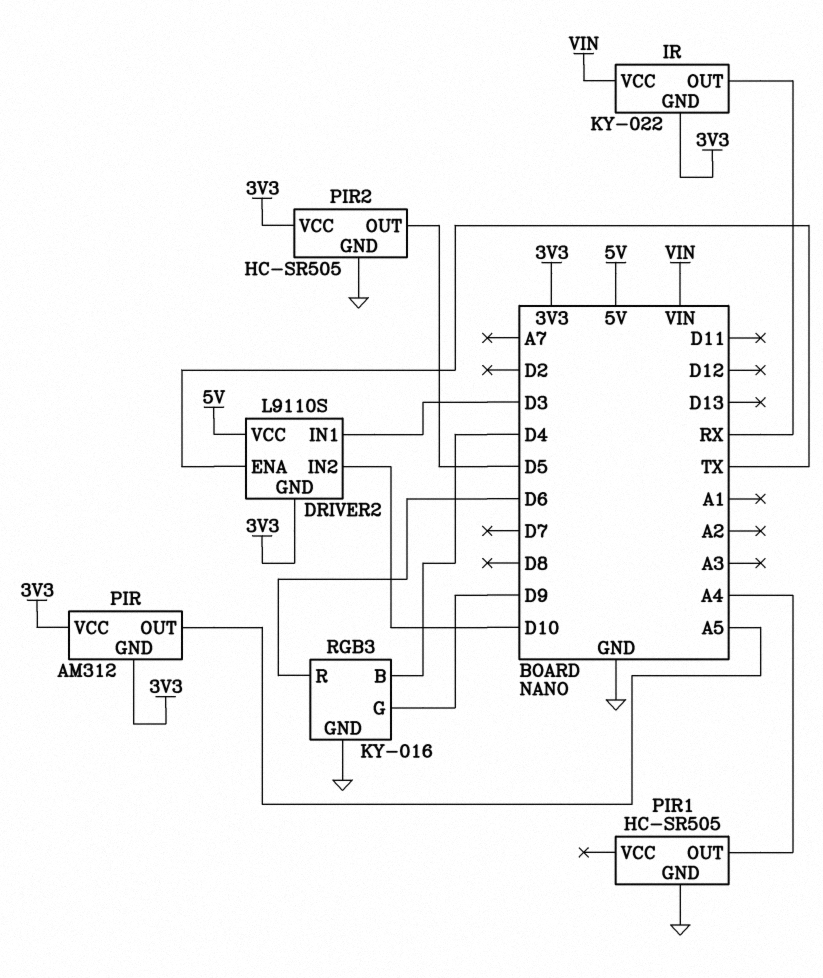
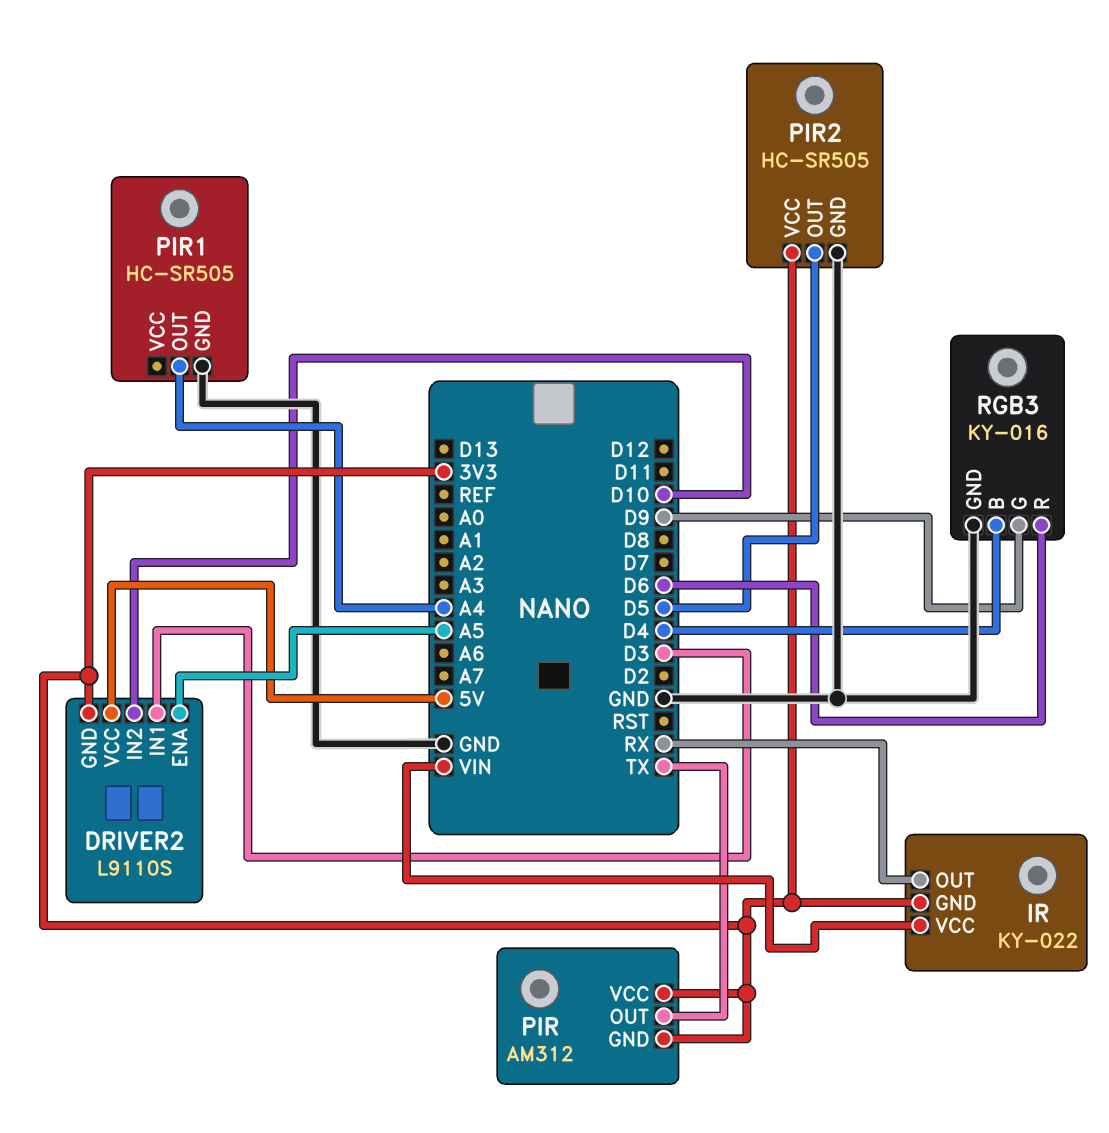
DRIVER2 pin ENA: TX -> A5
PIR pin OUT: A5 -> TX

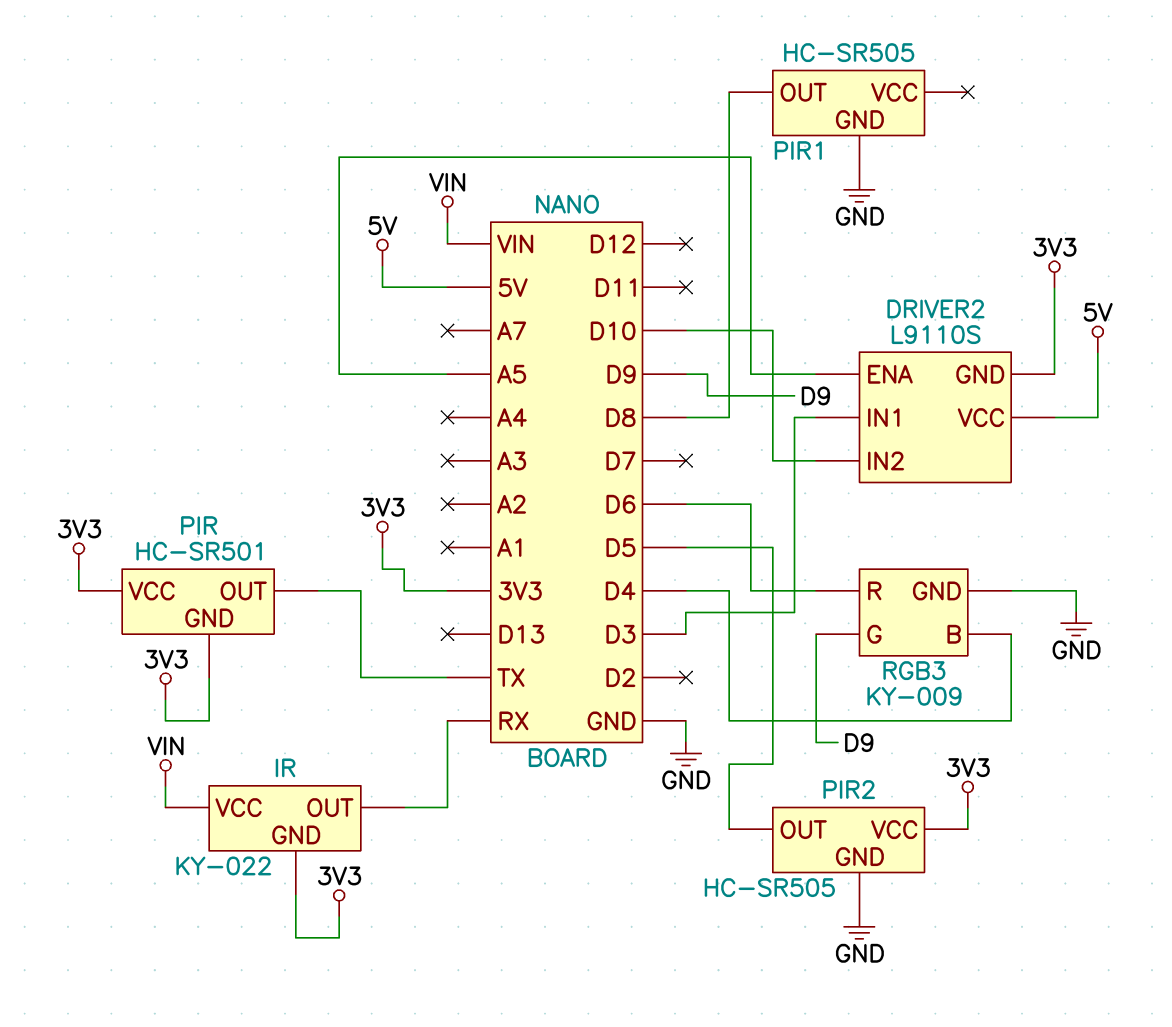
PIR: AM312 -> HC-SR501
PIR1 pin OUT: A4 -> D8
RGB3: KY-016 -> KY-009

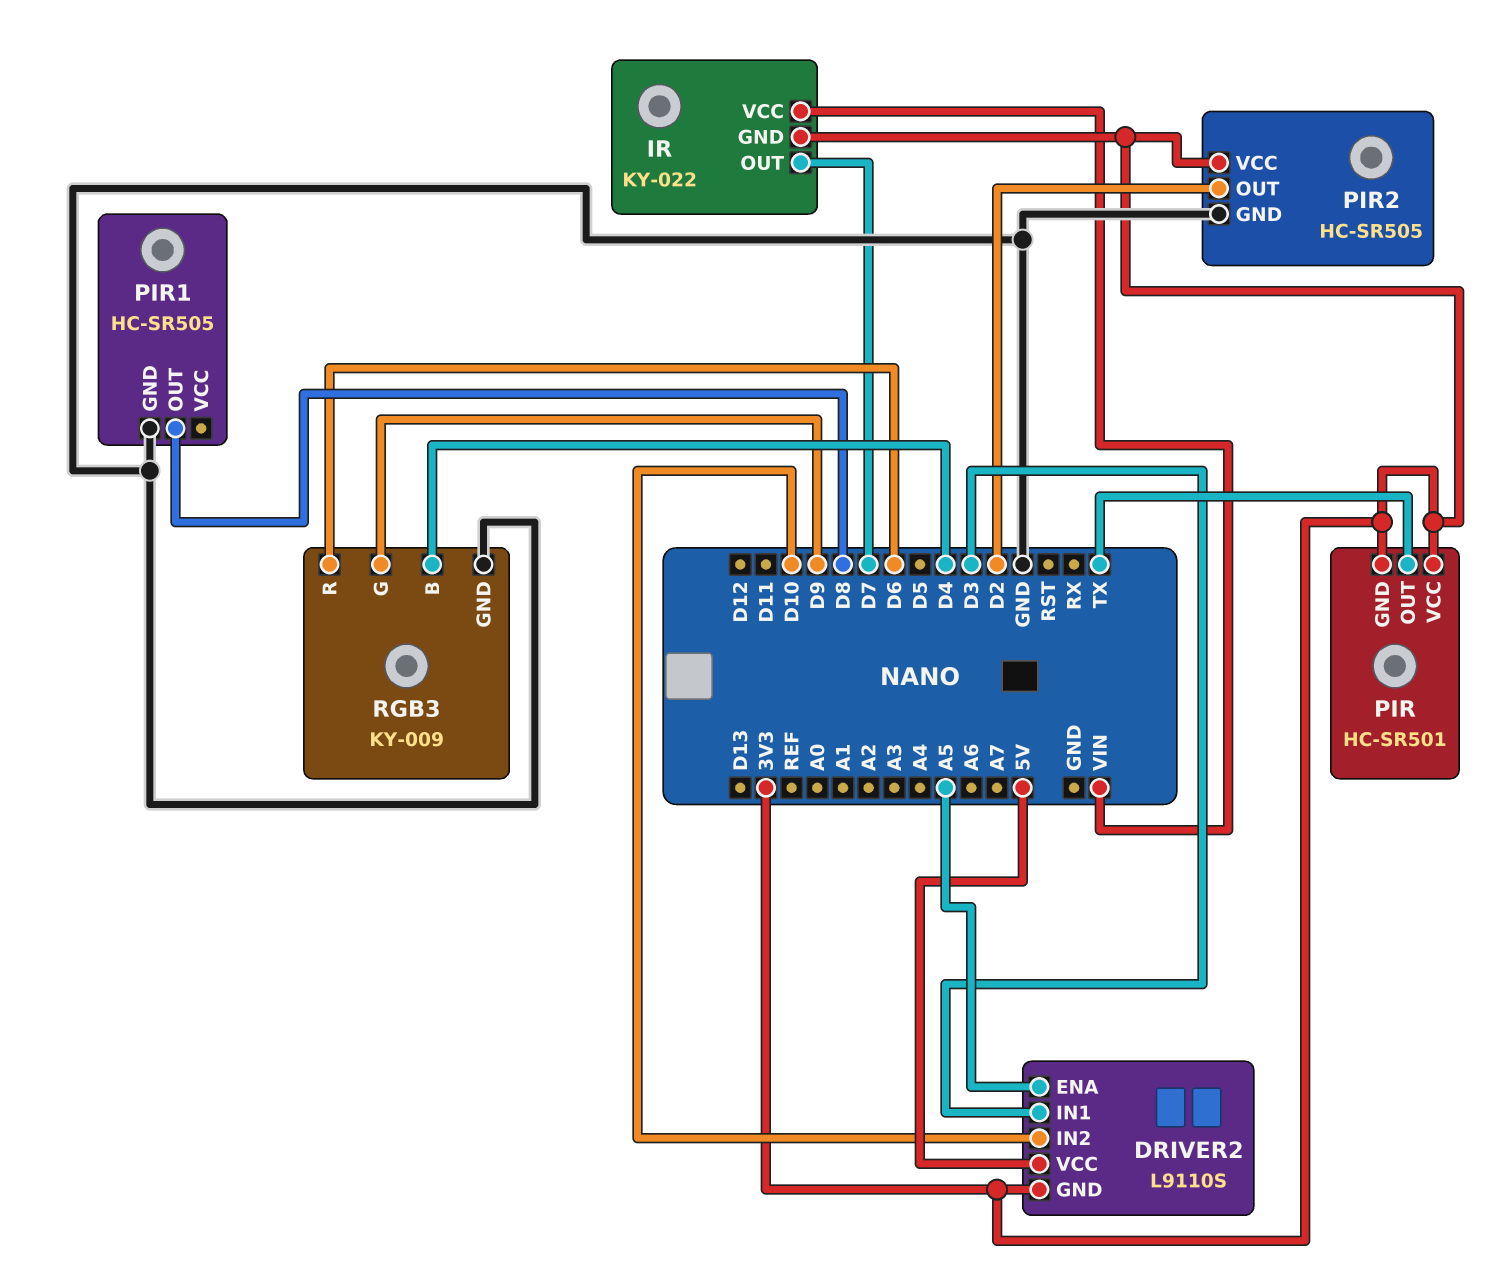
IR pin OUT: RX -> D7
PIR2 pin OUT: D5 -> D2

